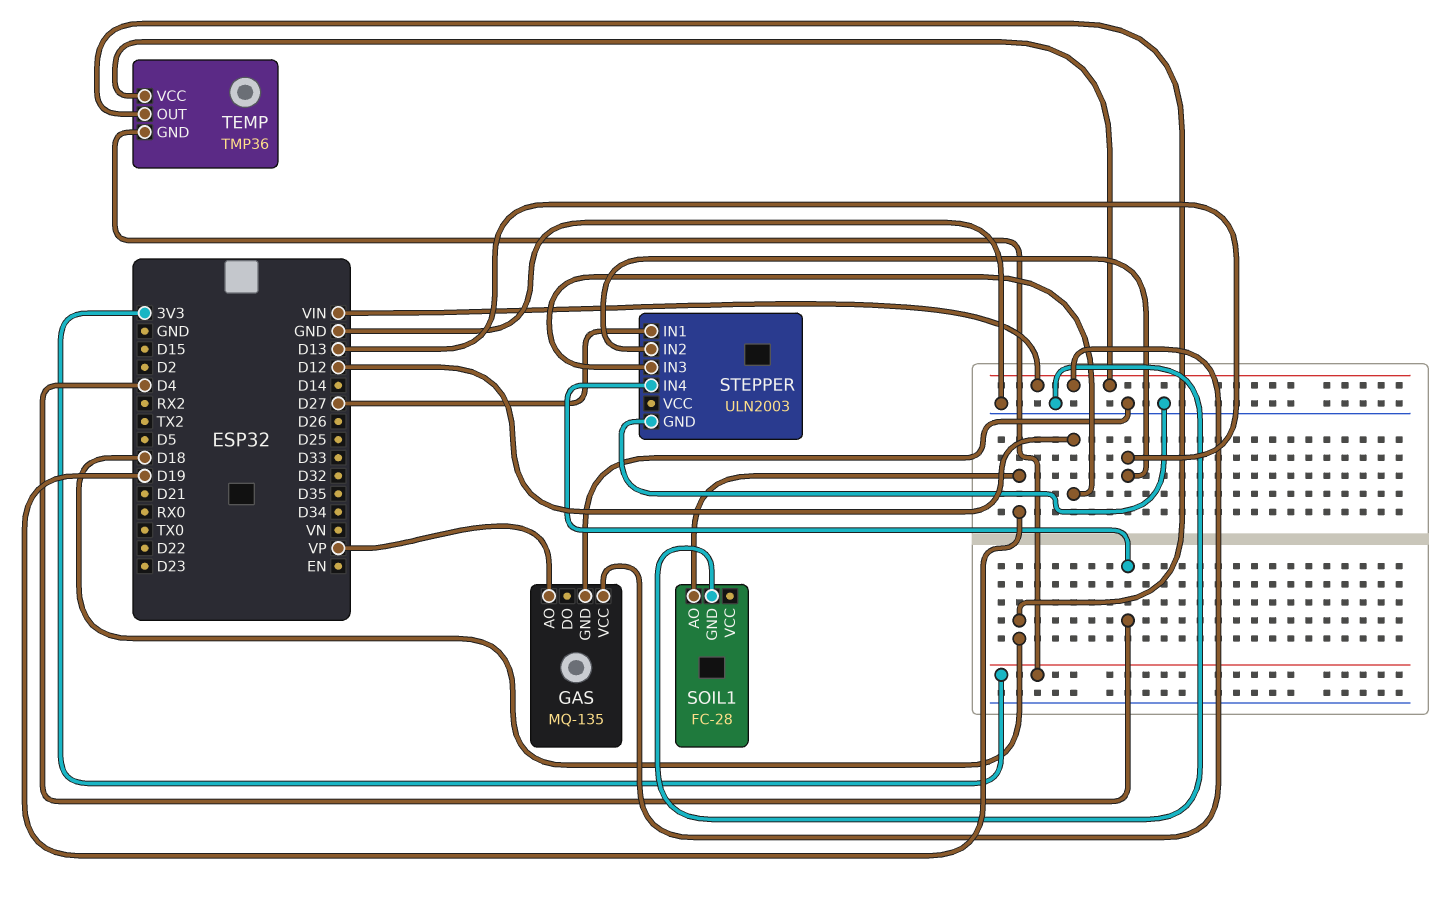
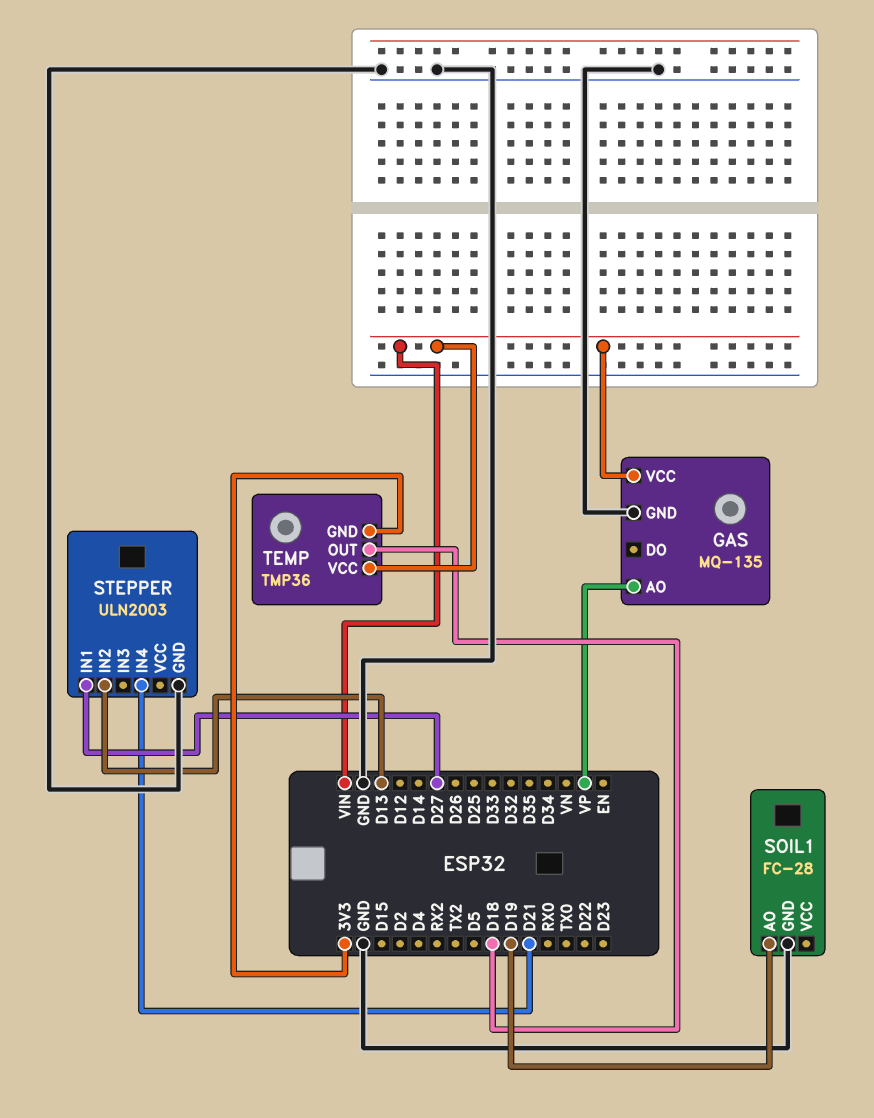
STEPPER pin IN3: D12 -> none
STEPPER pin IN4: D4 -> D21

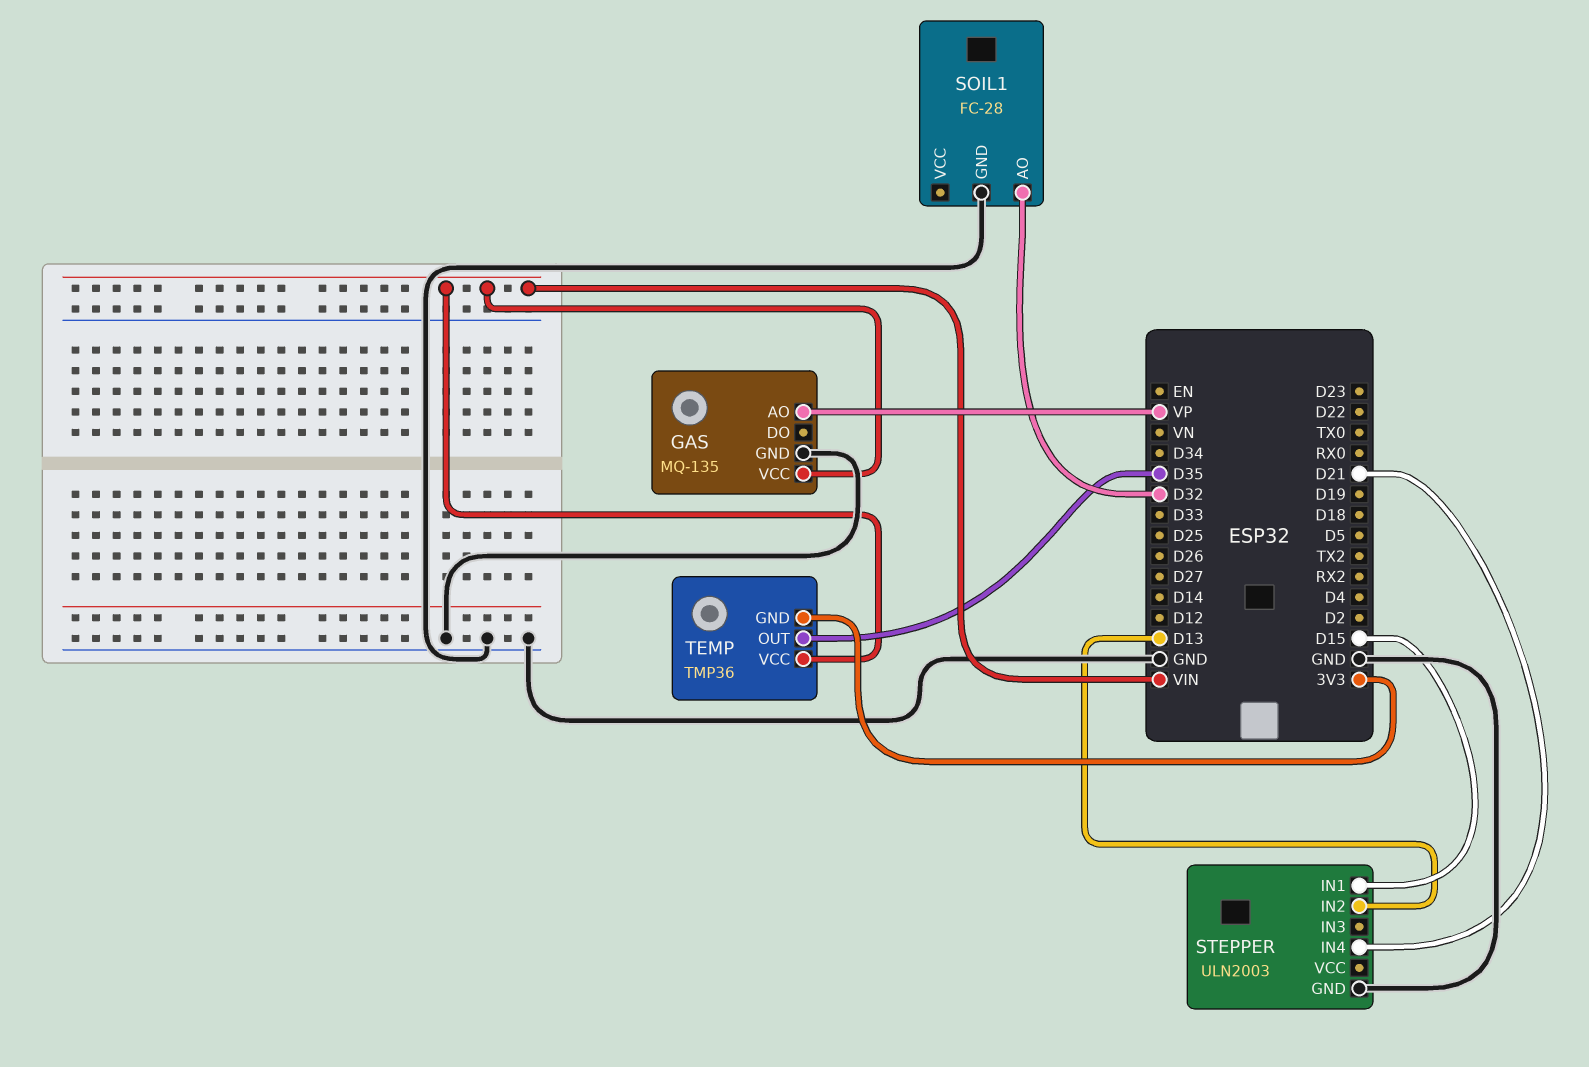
SOIL1 pin AO: D19 -> D32
STEPPER pin IN1: D27 -> D15
TEMP pin OUT: D18 -> D35

